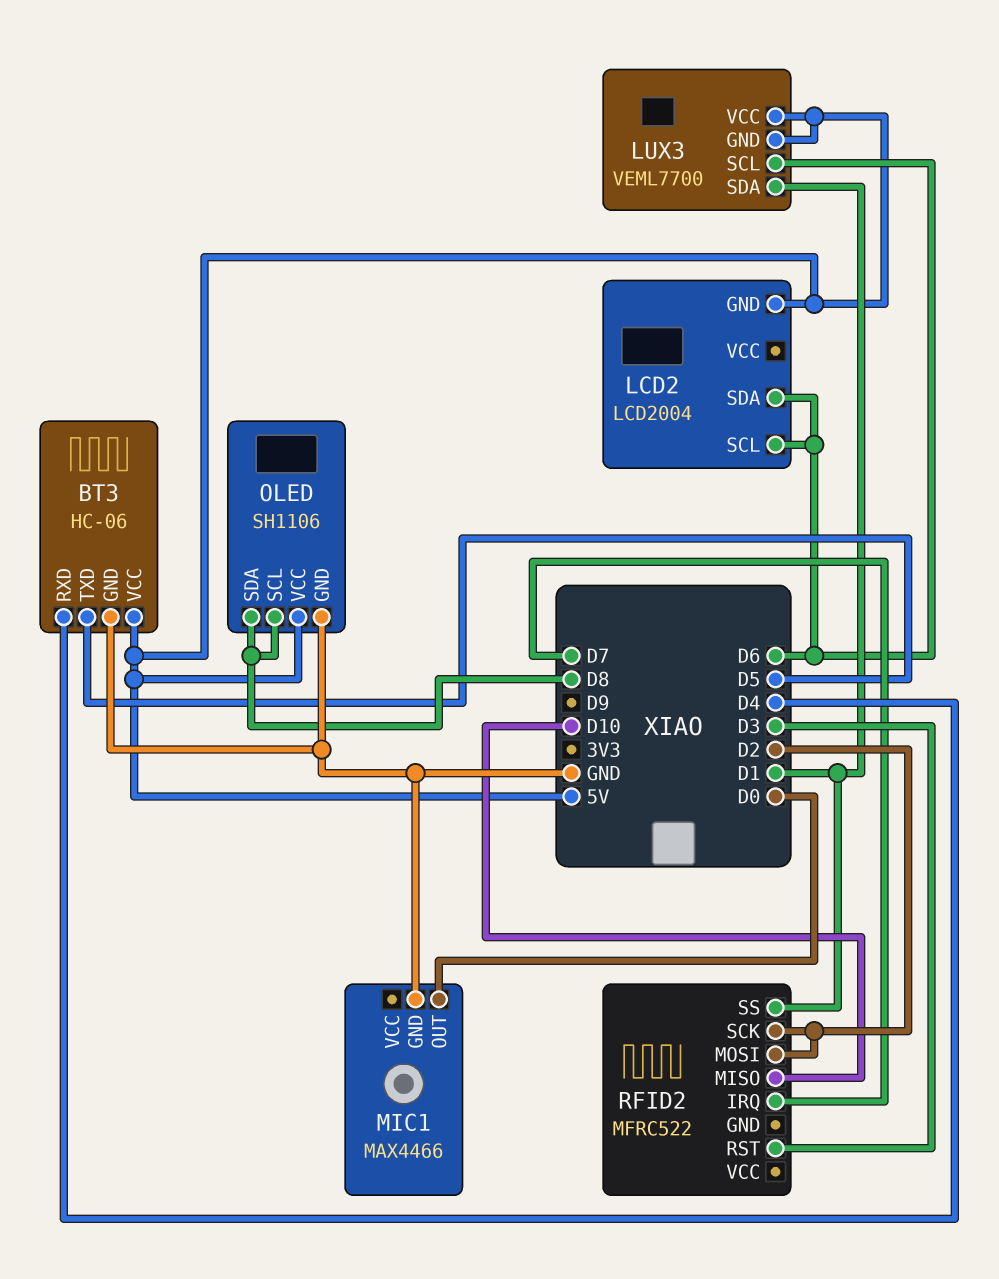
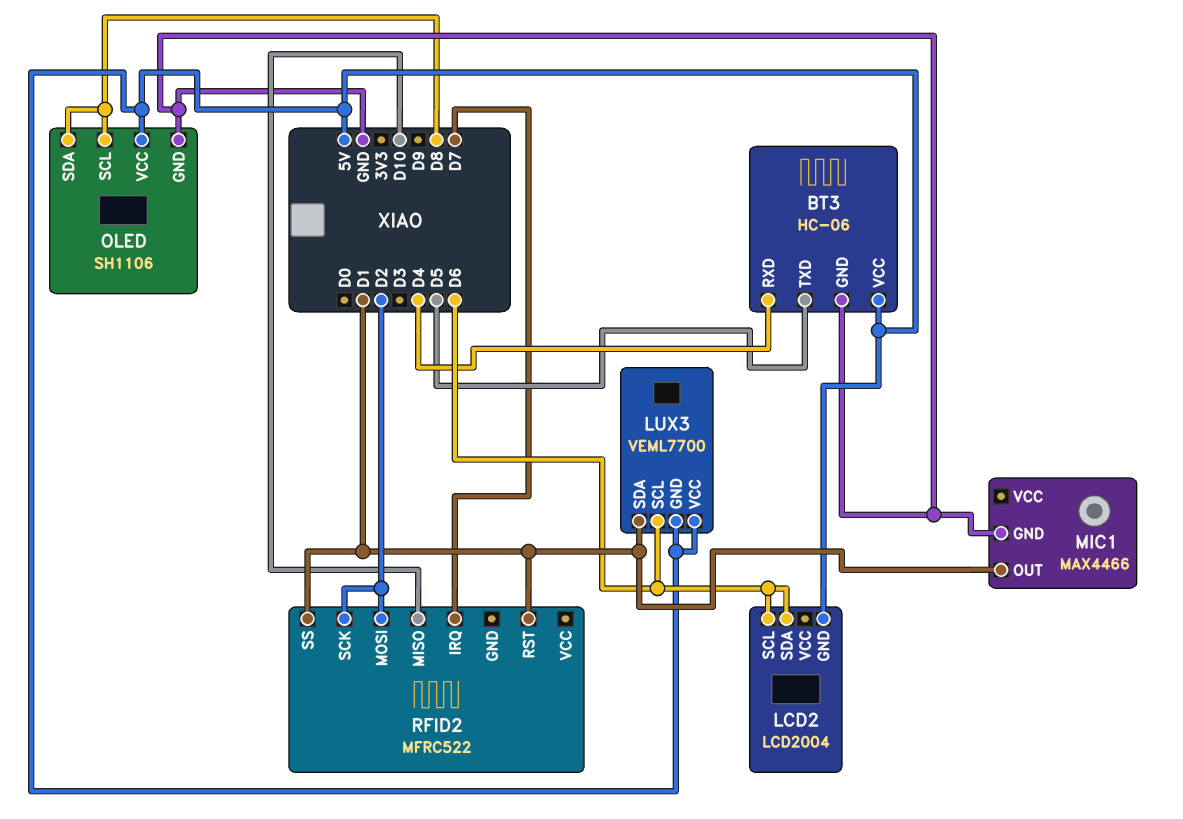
MIC1 pin OUT: D0 -> D1
RFID2 pin RST: D3 -> D1

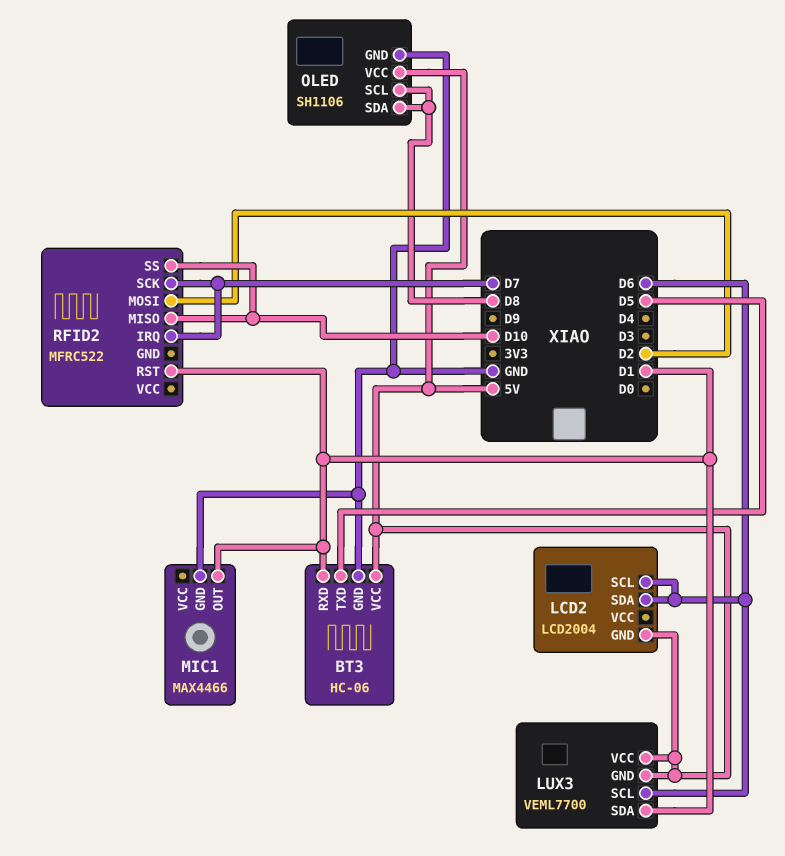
BT3 pin RXD: D4 -> D1
RFID2 pin SCK: D2 -> D7
RFID2 pin SS: D1 -> D10

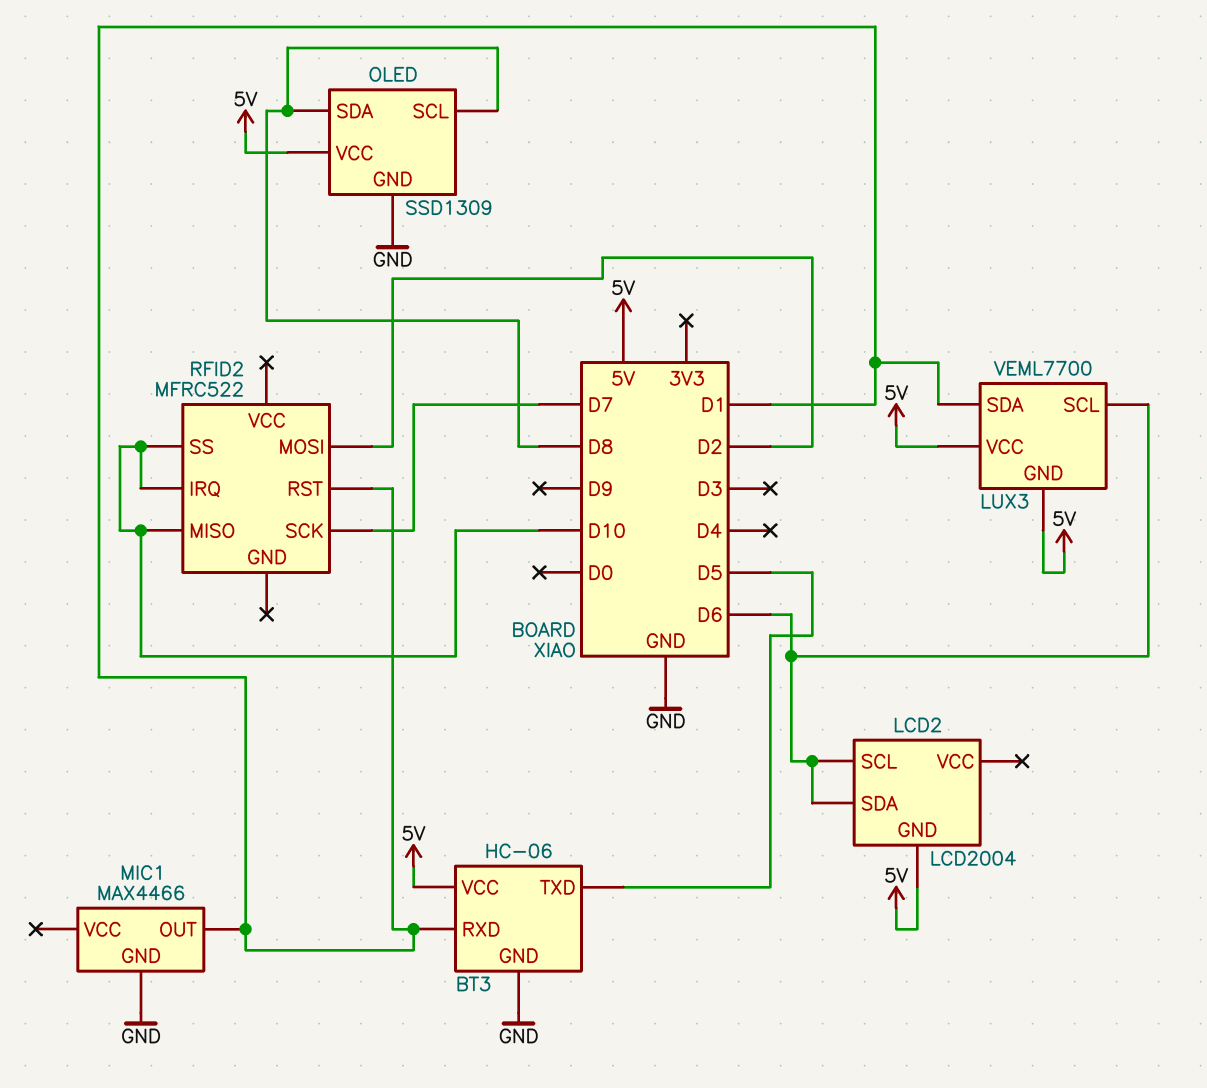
OLED: SH1106 -> SSD1309
RFID2 pin IRQ: D7 -> D10

